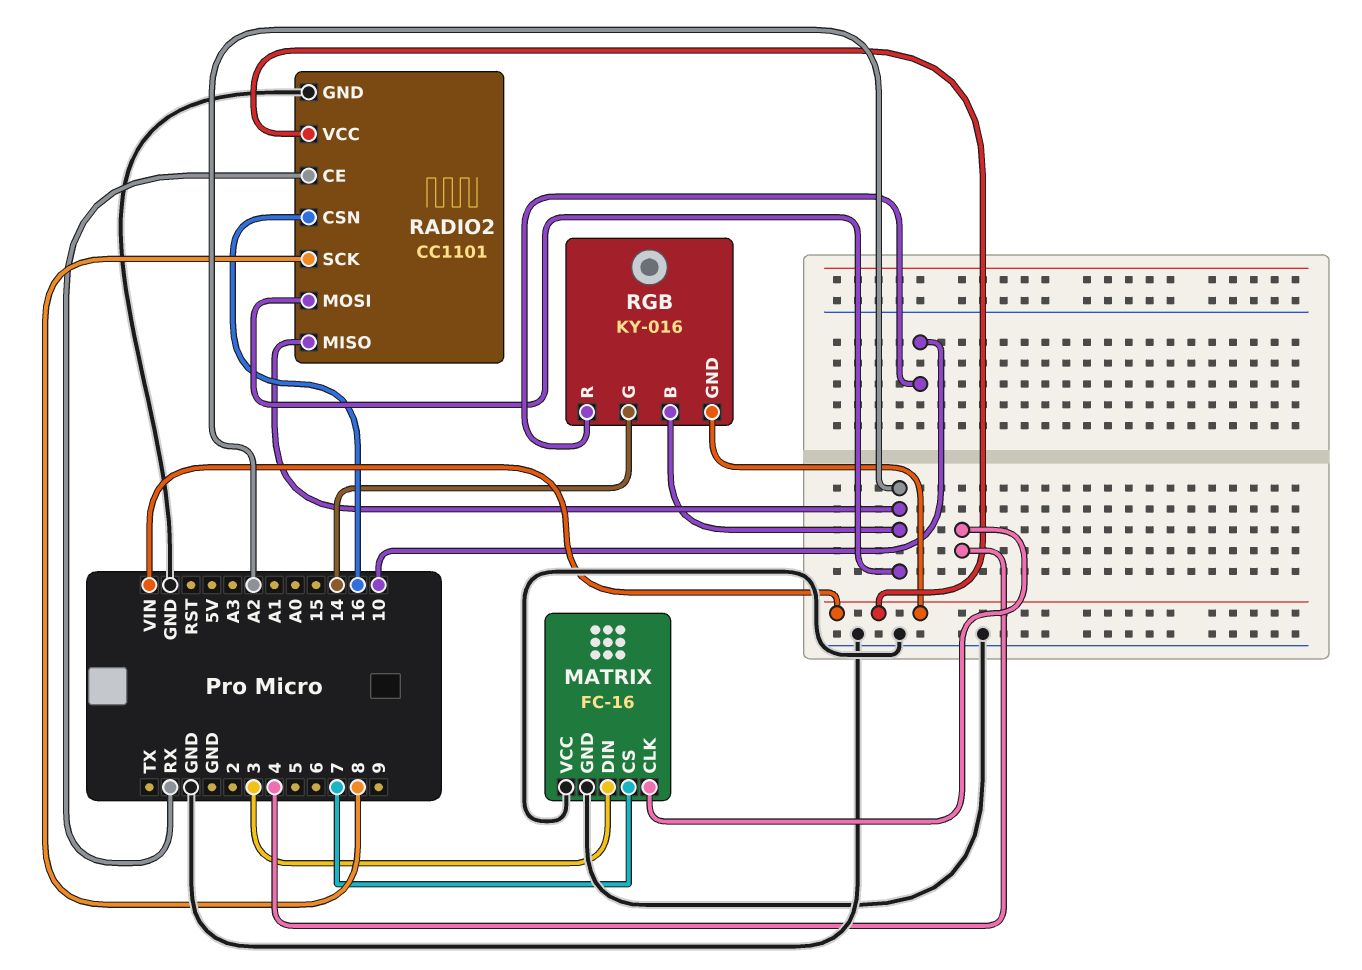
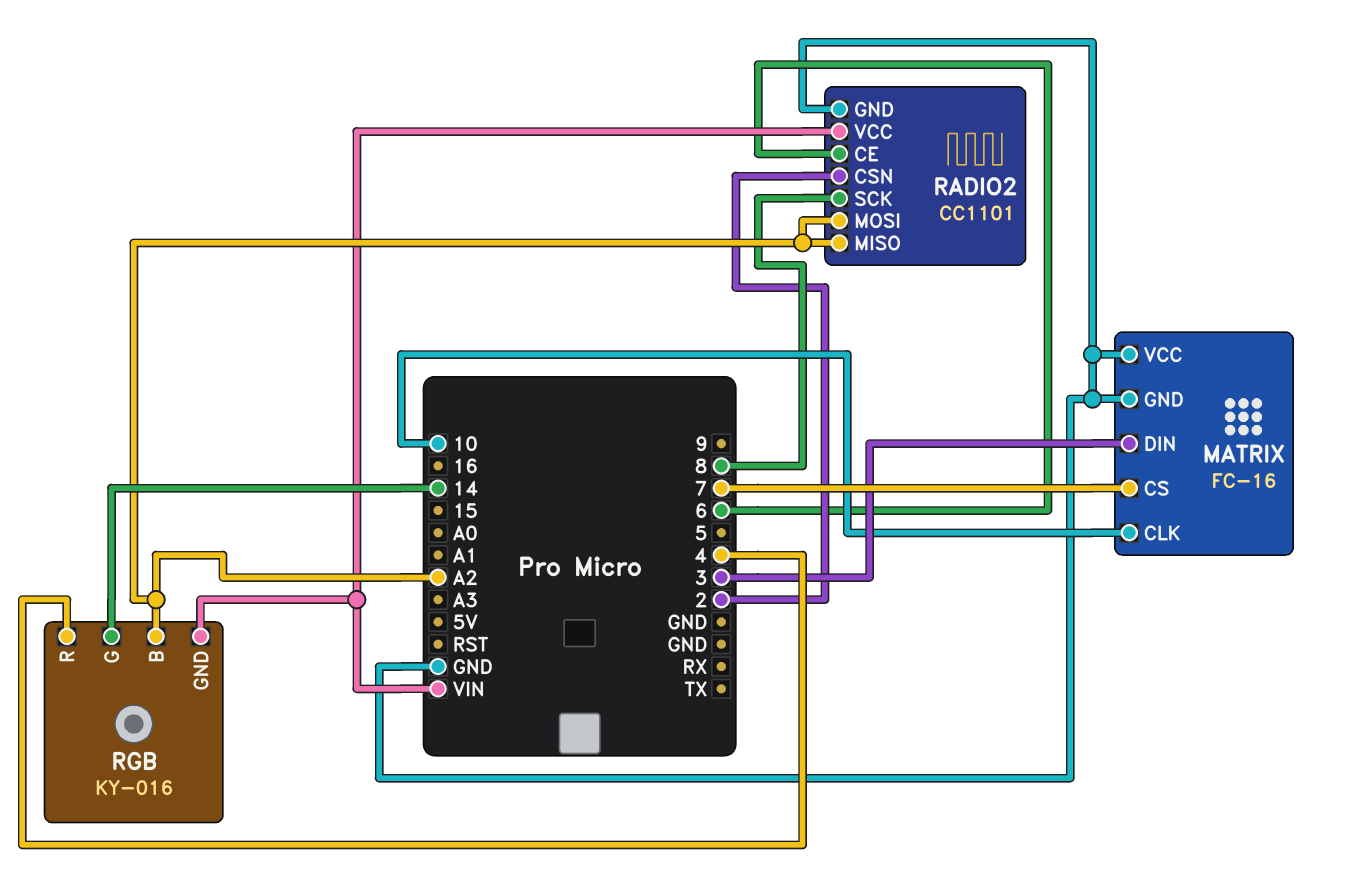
MATRIX pin CLK: 4 -> 10
RADIO2 pin CE: RX -> 6
RADIO2 pin CSN: 16 -> 2
RGB pin R: 10 -> 4

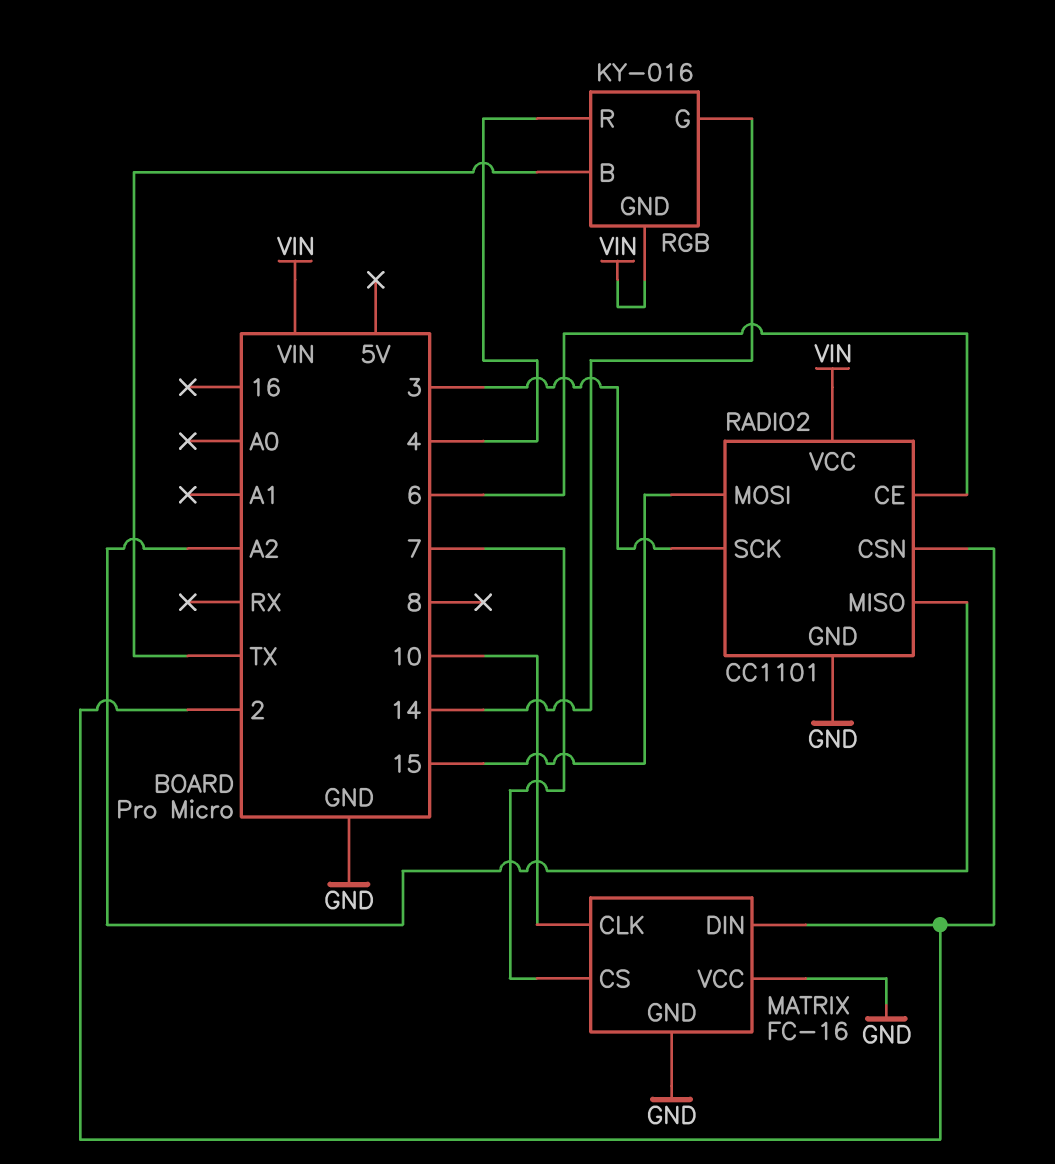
MATRIX pin DIN: 3 -> 2
RADIO2 pin MOSI: A2 -> 15
RADIO2 pin SCK: 8 -> 3
RGB pin B: A2 -> TX

